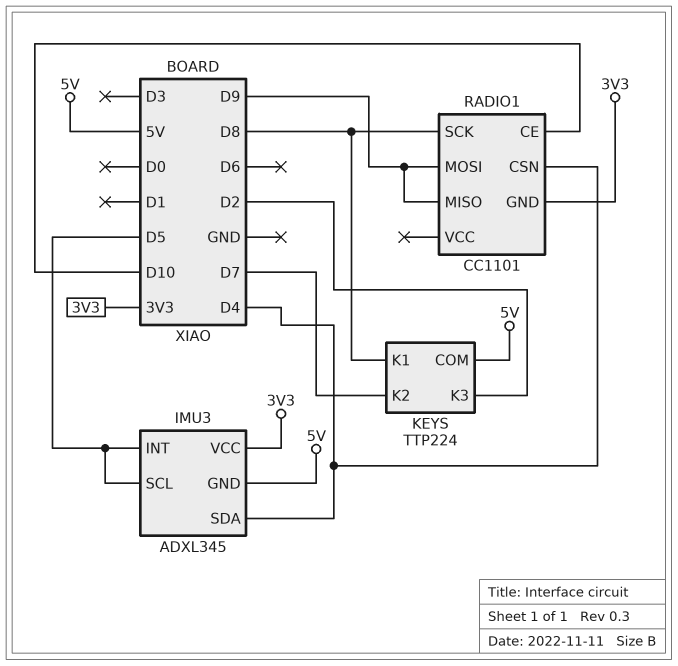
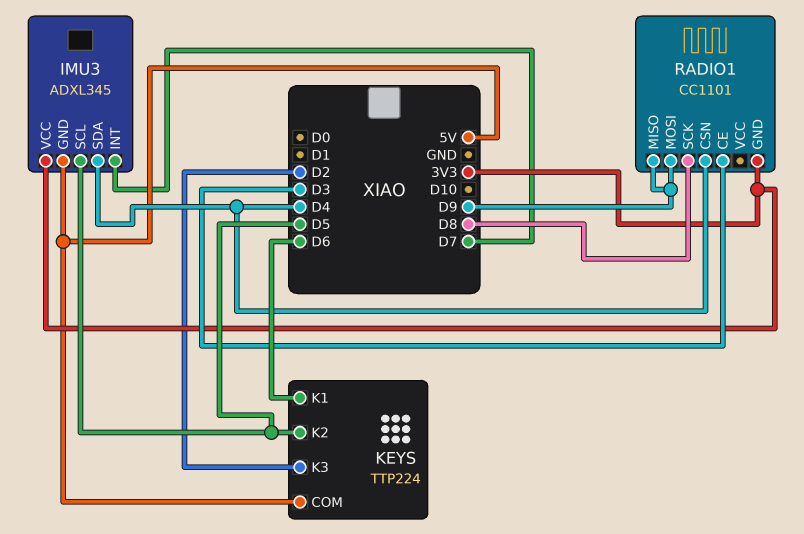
IMU3 pin INT: D5 -> D7
KEYS pin K1: D8 -> D6
KEYS pin K2: D7 -> D5
RADIO1 pin CE: D10 -> D3

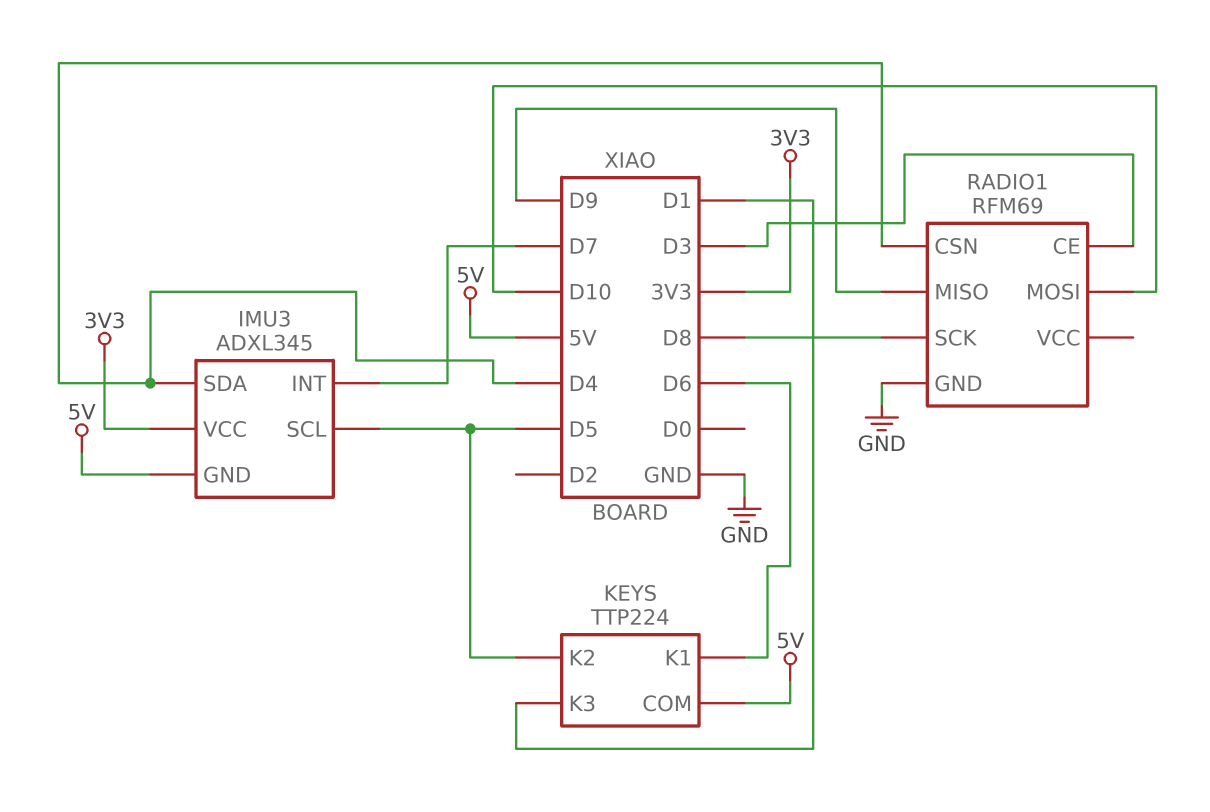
KEYS pin K3: D2 -> D1
RADIO1: CC1101 -> RFM69
RADIO1 pin GND: 3V3 -> GND
RADIO1 pin MOSI: D9 -> D10

